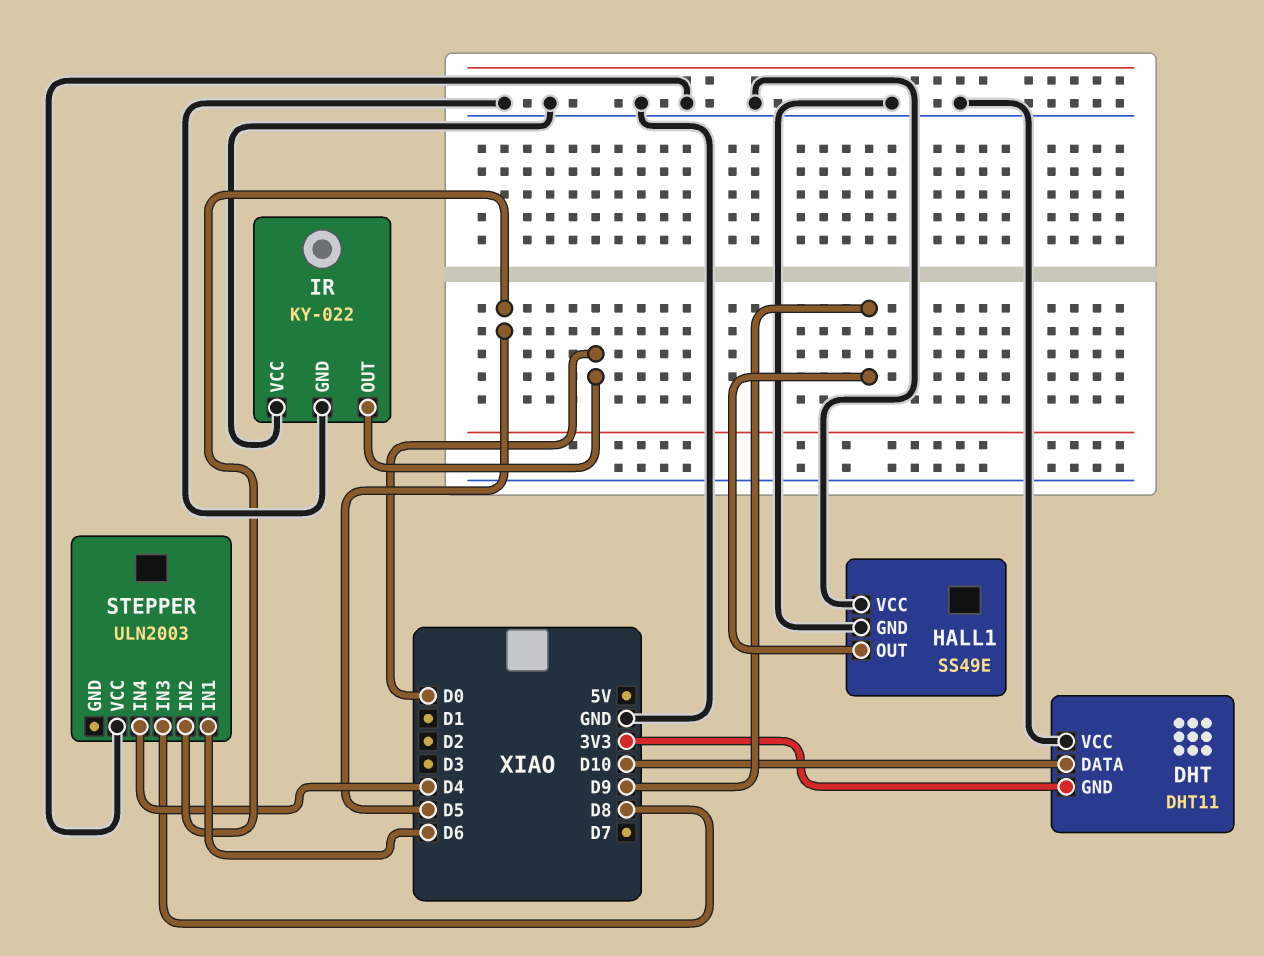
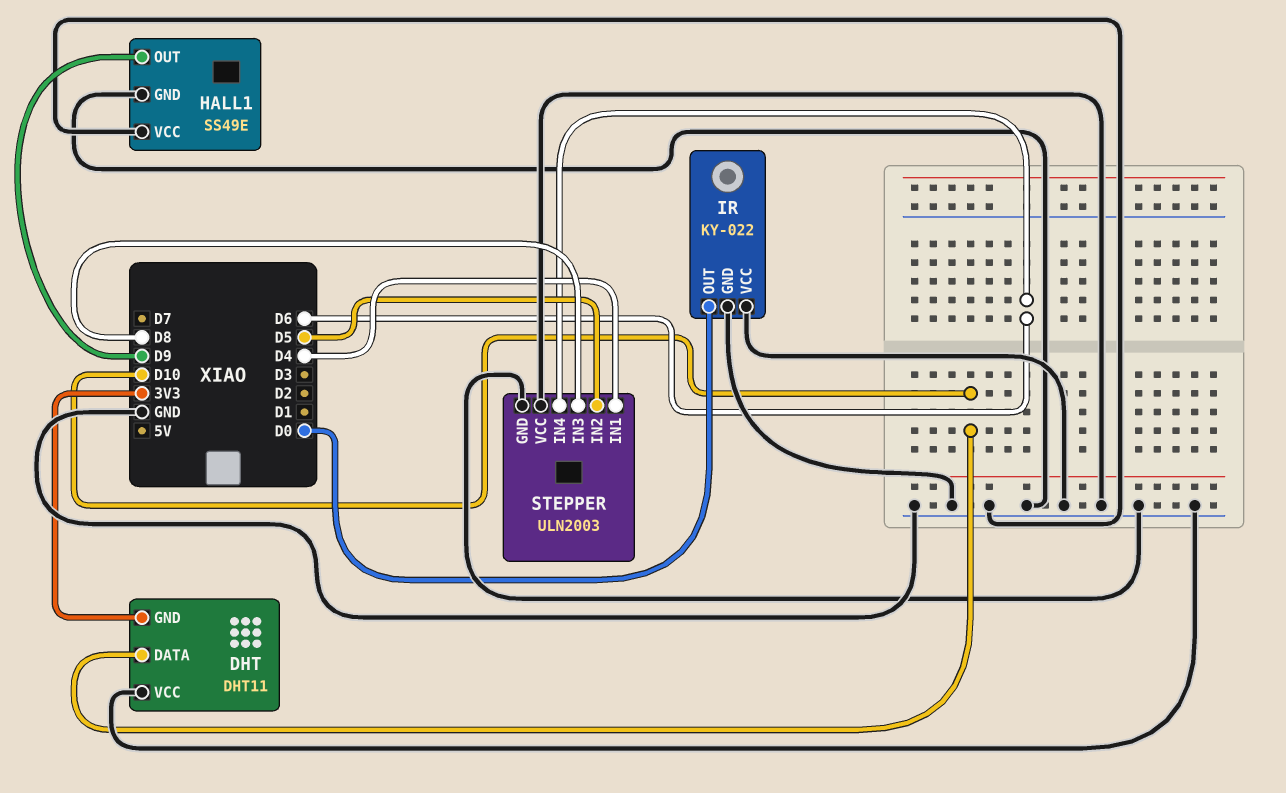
STEPPER pin GND: none -> GND
STEPPER pin IN1: D6 -> D4
STEPPER pin IN4: D4 -> D6

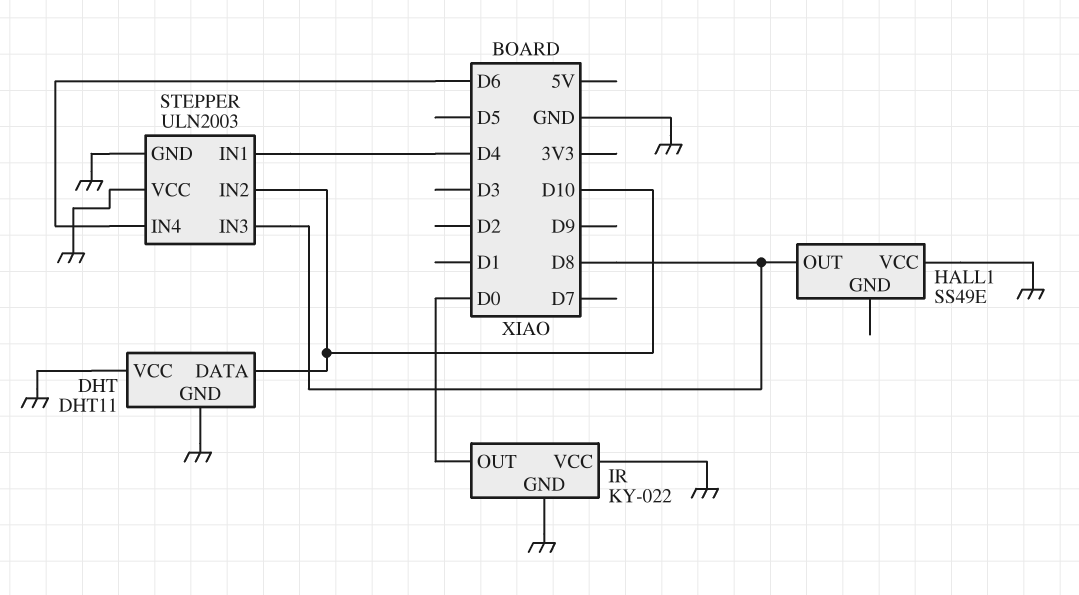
DHT pin GND: 3V3 -> GND
HALL1 pin GND: GND -> none
HALL1 pin OUT: D9 -> D8
STEPPER pin IN2: D5 -> D10

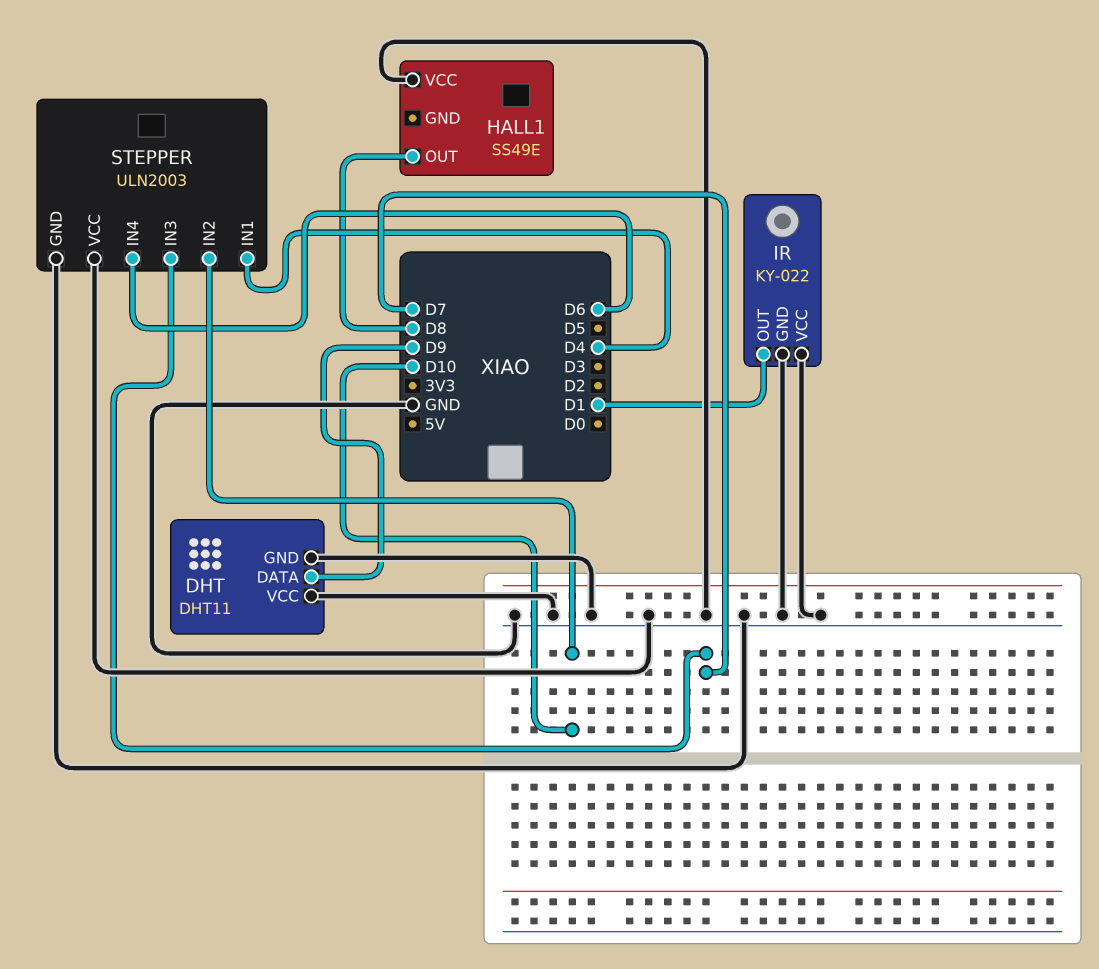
DHT pin DATA: D10 -> D9
IR pin OUT: D0 -> D1
STEPPER pin IN3: D8 -> D7

